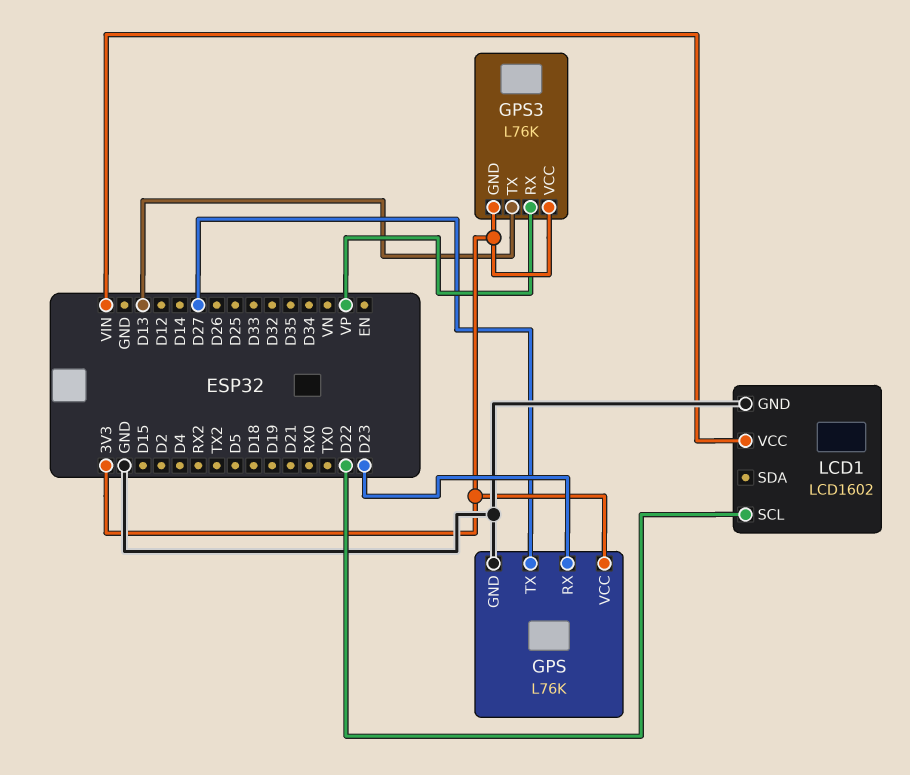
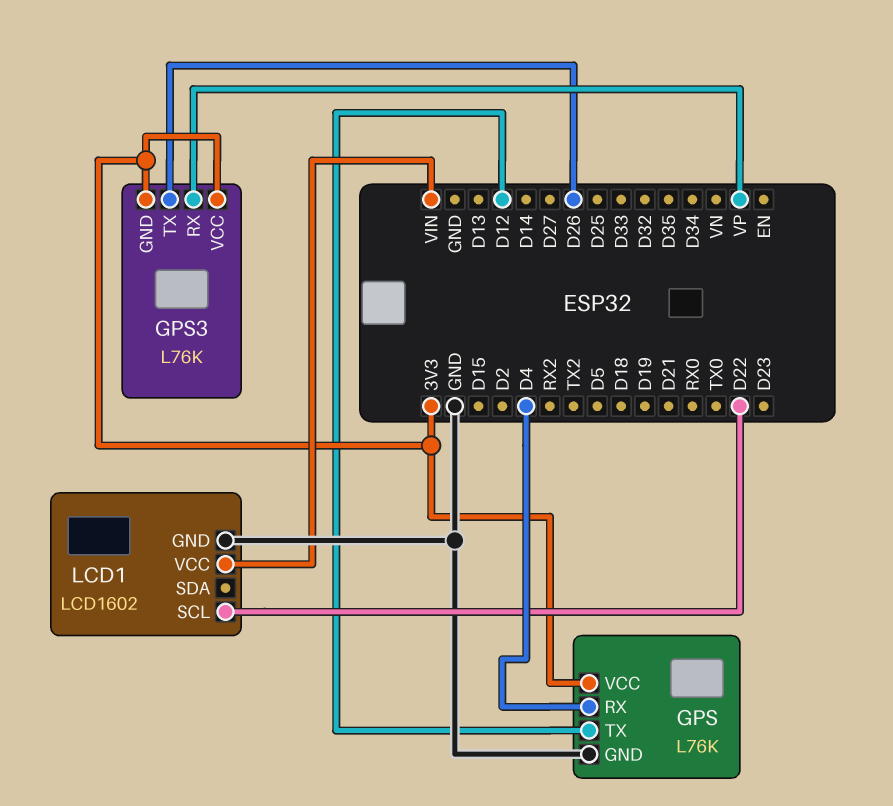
GPS pin RX: D23 -> D4
GPS pin TX: D27 -> D12
GPS3 pin TX: D13 -> D26

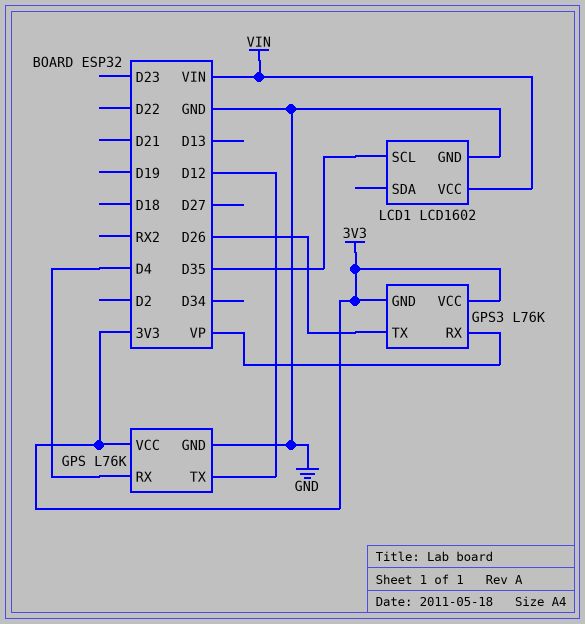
LCD1 pin SCL: D22 -> D35

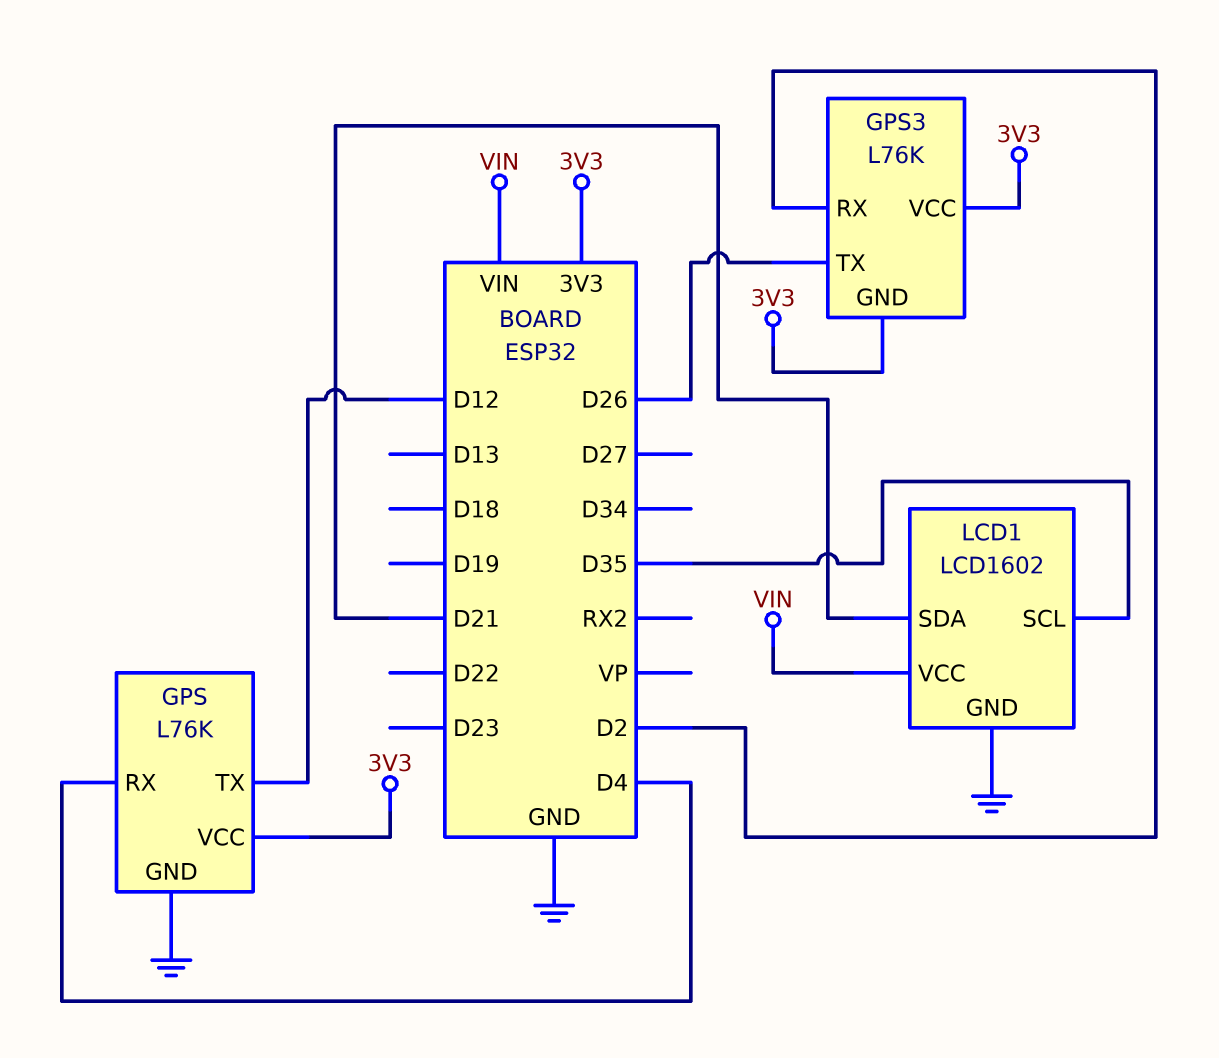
GPS3 pin RX: VP -> D2
LCD1 pin SDA: none -> D21

